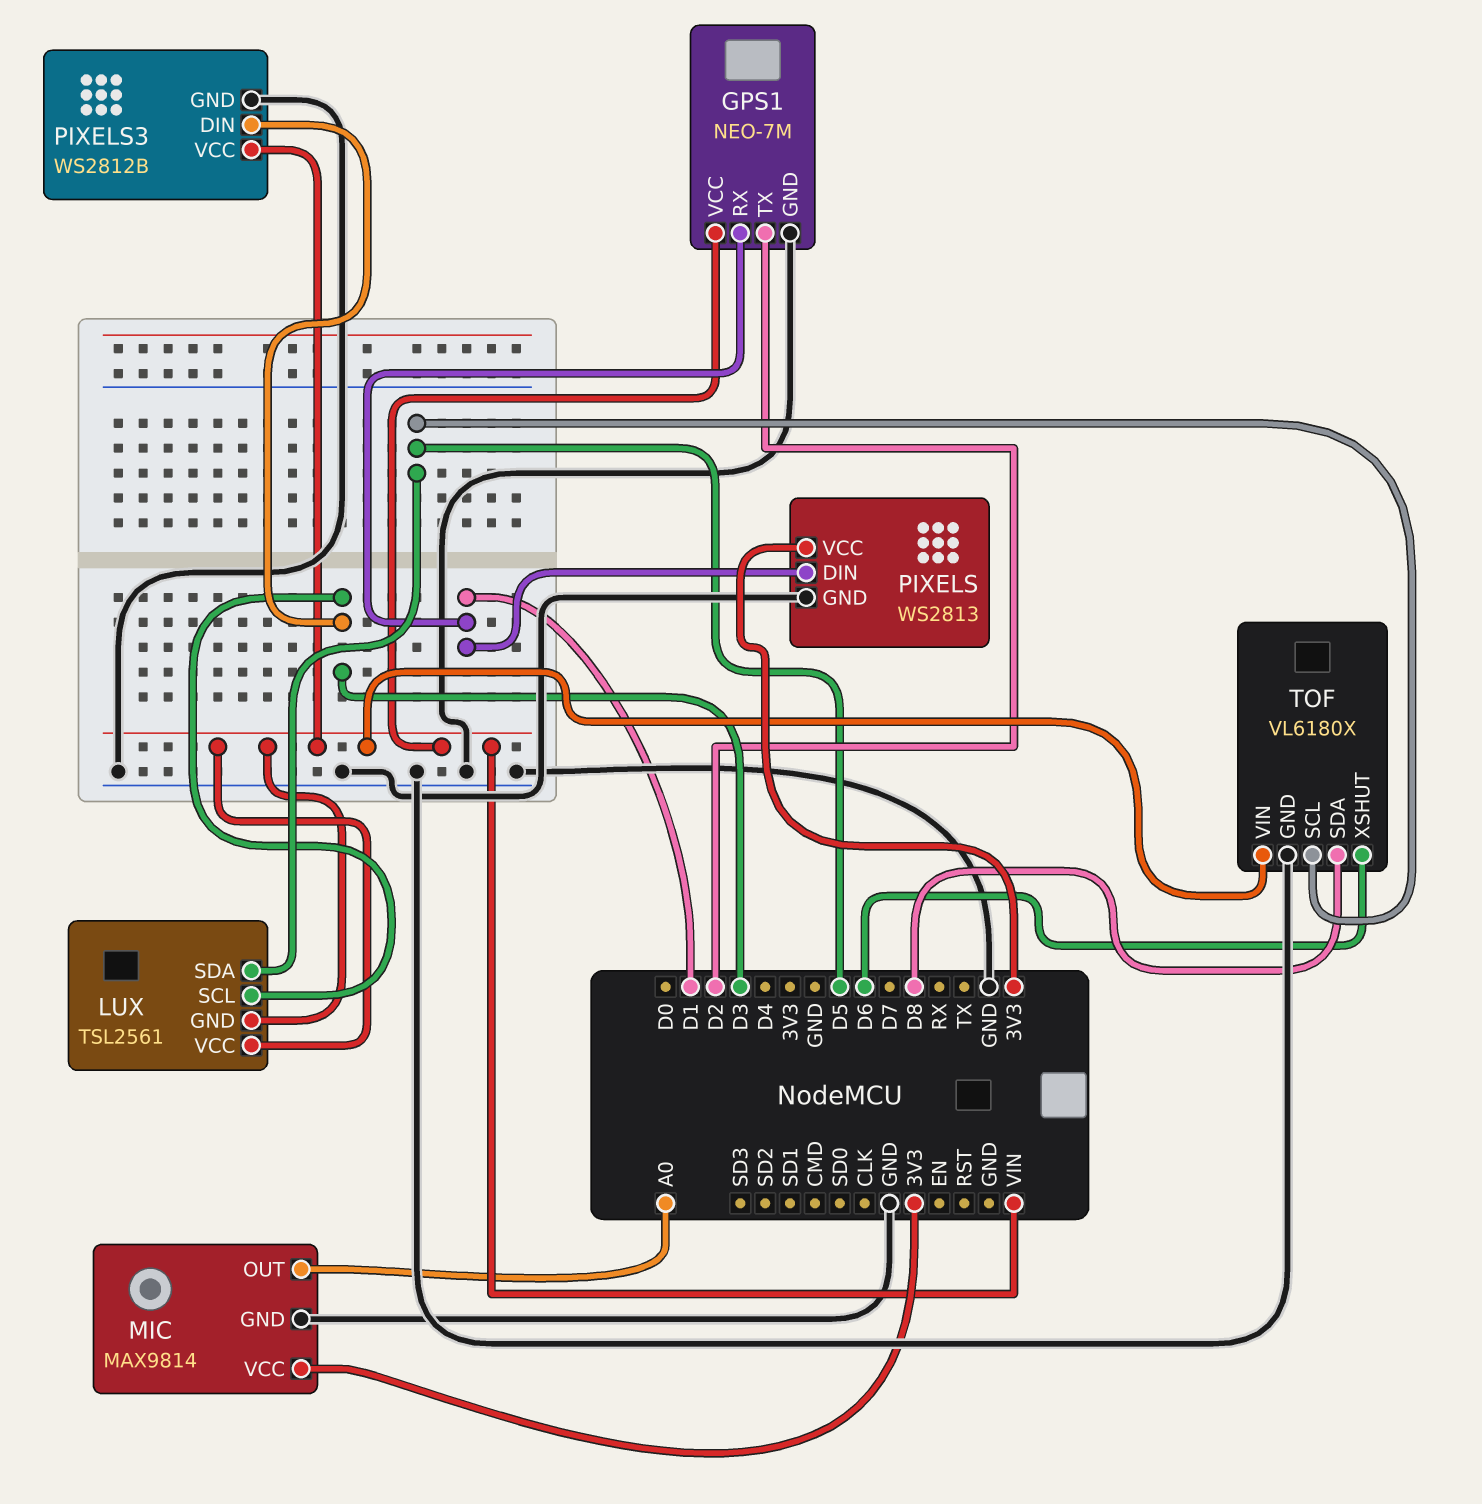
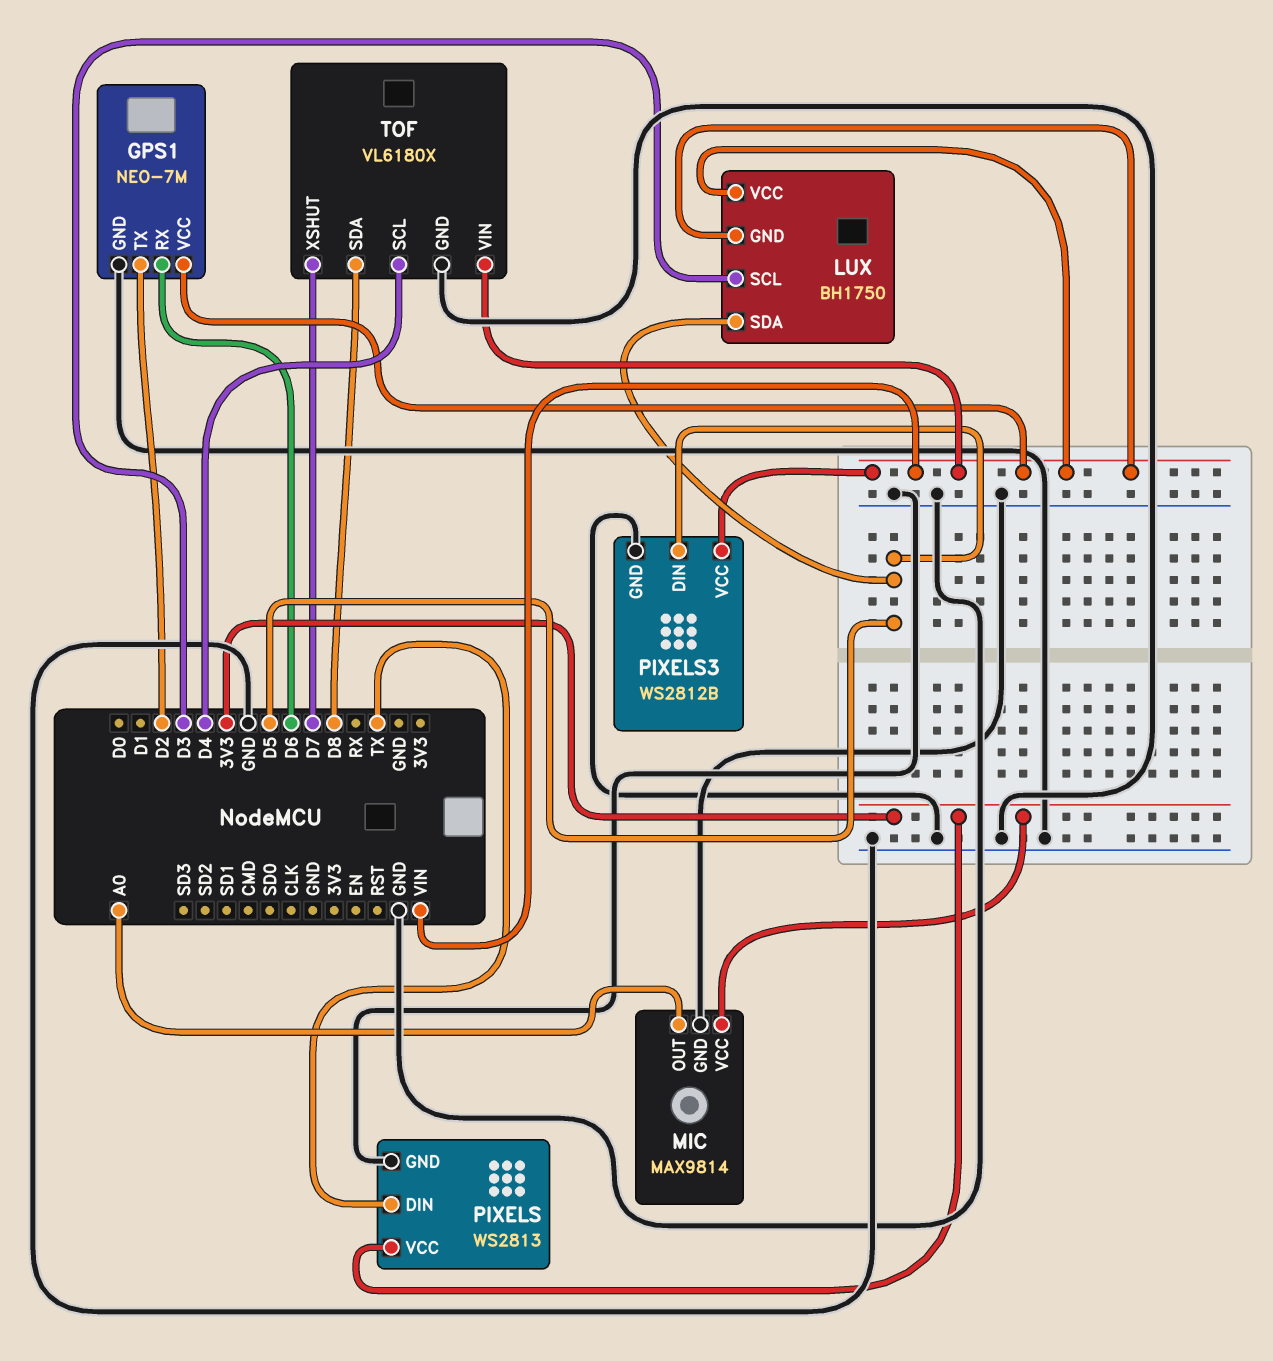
GPS1 pin RX: D1 -> D6
LUX: TSL2561 -> BH1750
PIXELS pin DIN: D1 -> TX
PIXELS3 pin DIN: D3 -> D5
TOF pin SCL: D5 -> D4
TOF pin XSHUT: D6 -> D7

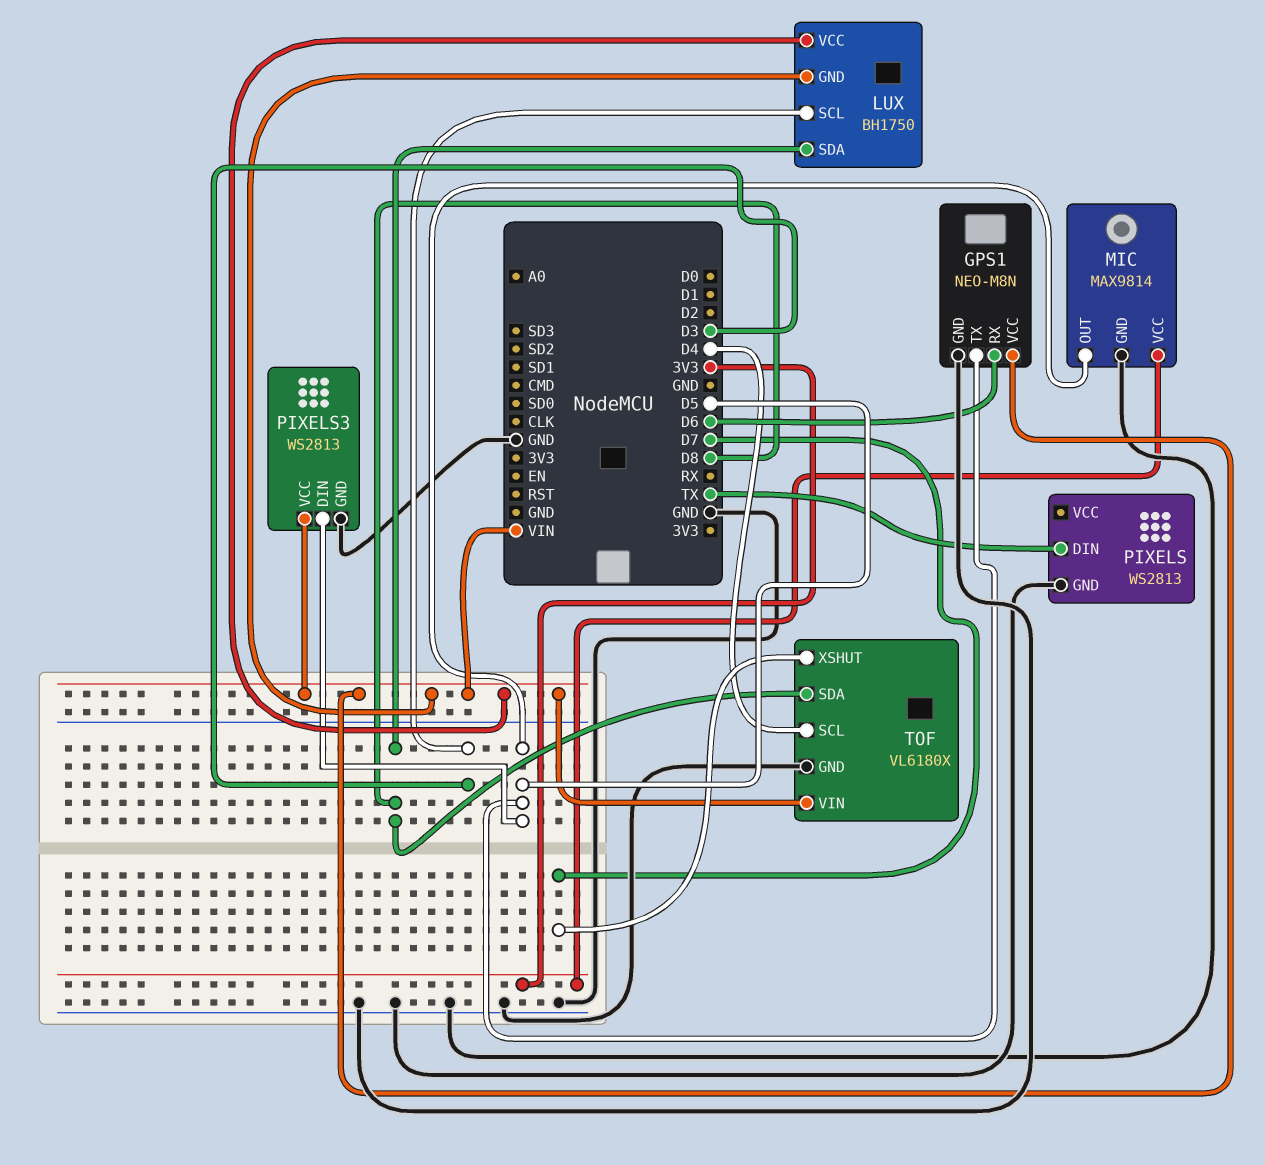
GPS1: NEO-7M -> NEO-M8N
GPS1 pin TX: D2 -> D5
LUX pin SDA: D5 -> D8
MIC pin OUT: A0 -> D5
PIXELS pin VCC: 3V3 -> none
PIXELS3: WS2812B -> WS2813

